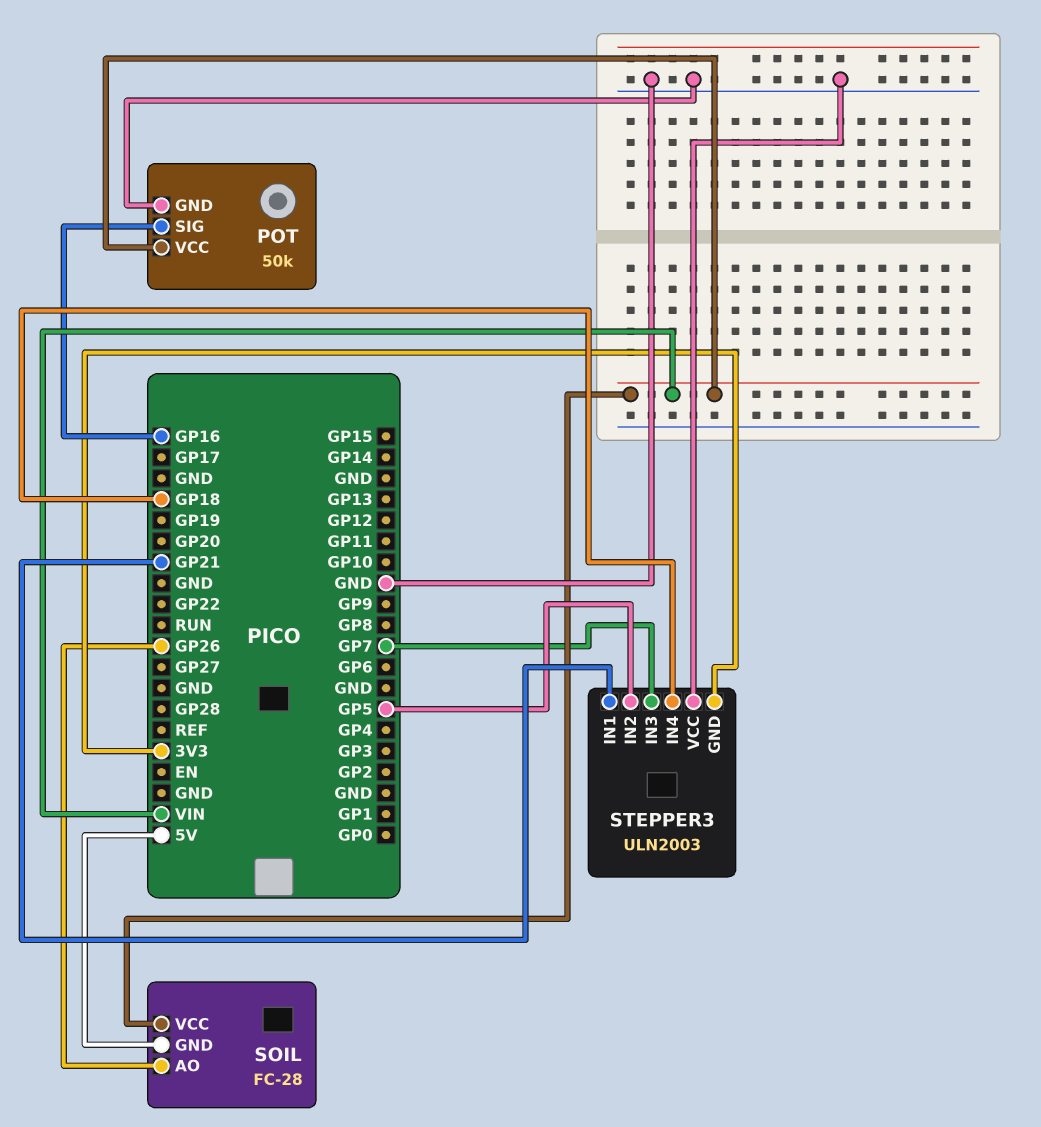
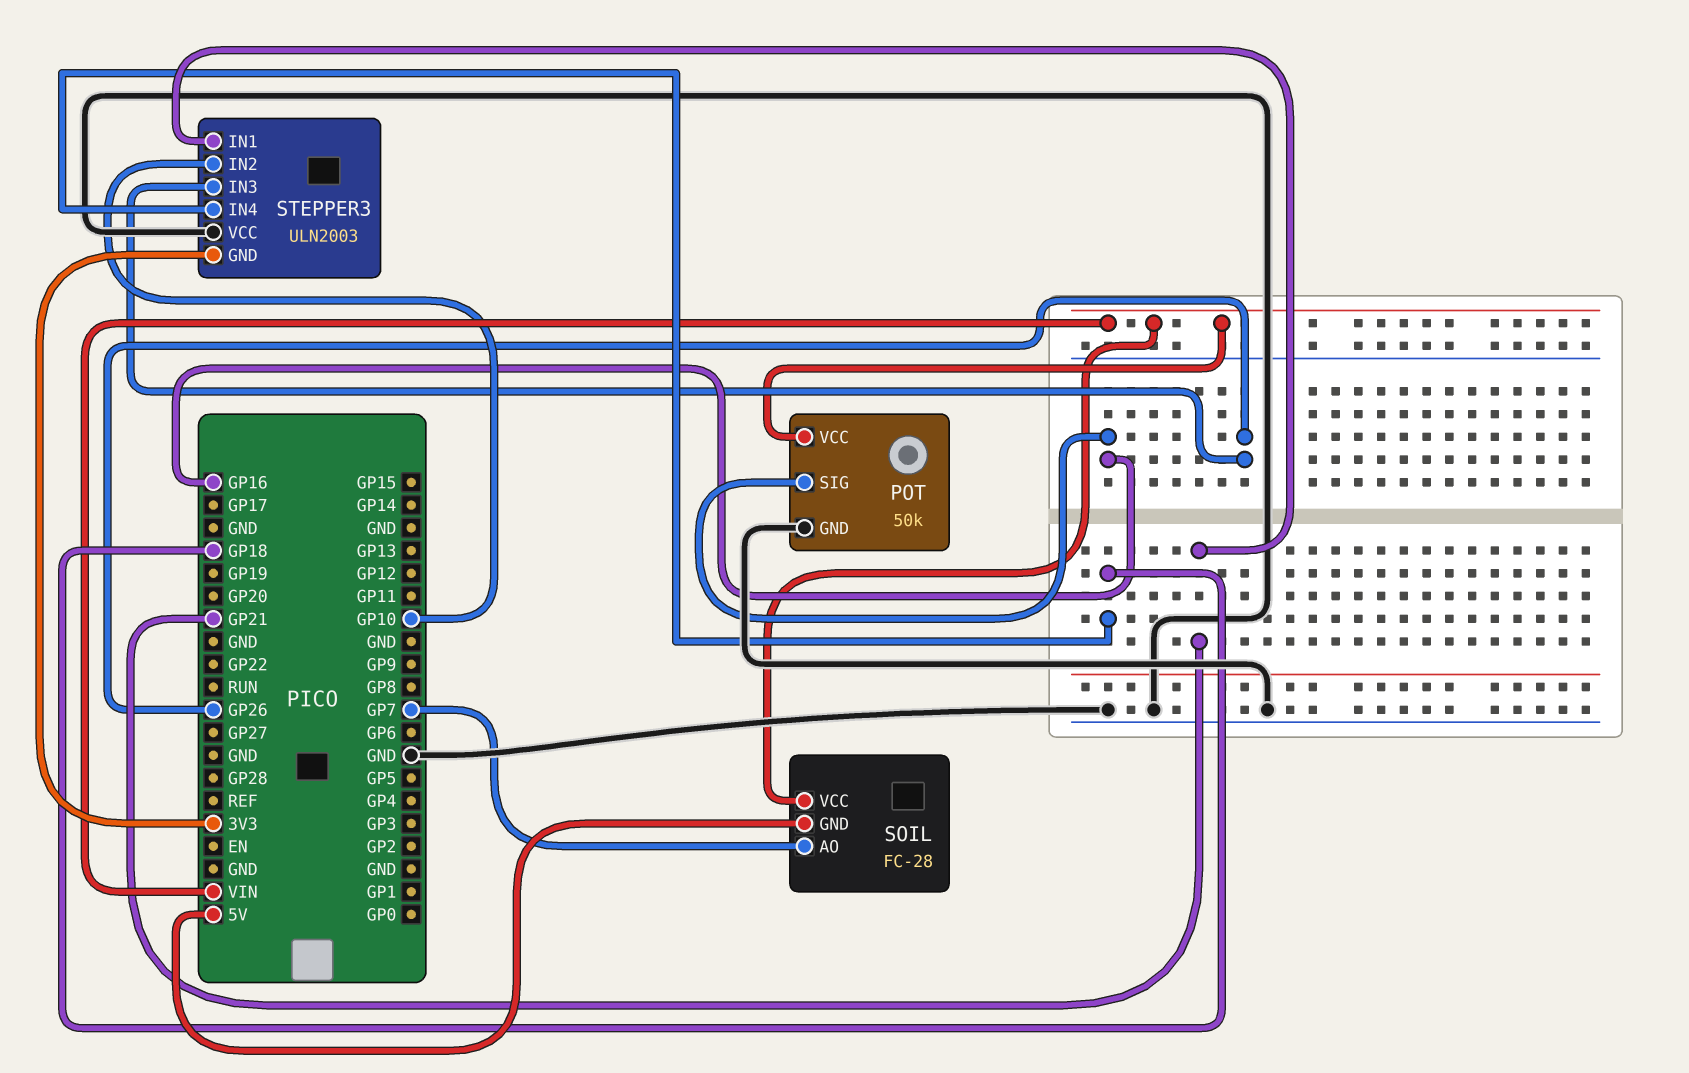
SOIL pin AO: GP26 -> GP7
STEPPER3 pin IN2: GP5 -> GP10
STEPPER3 pin IN3: GP7 -> GP26

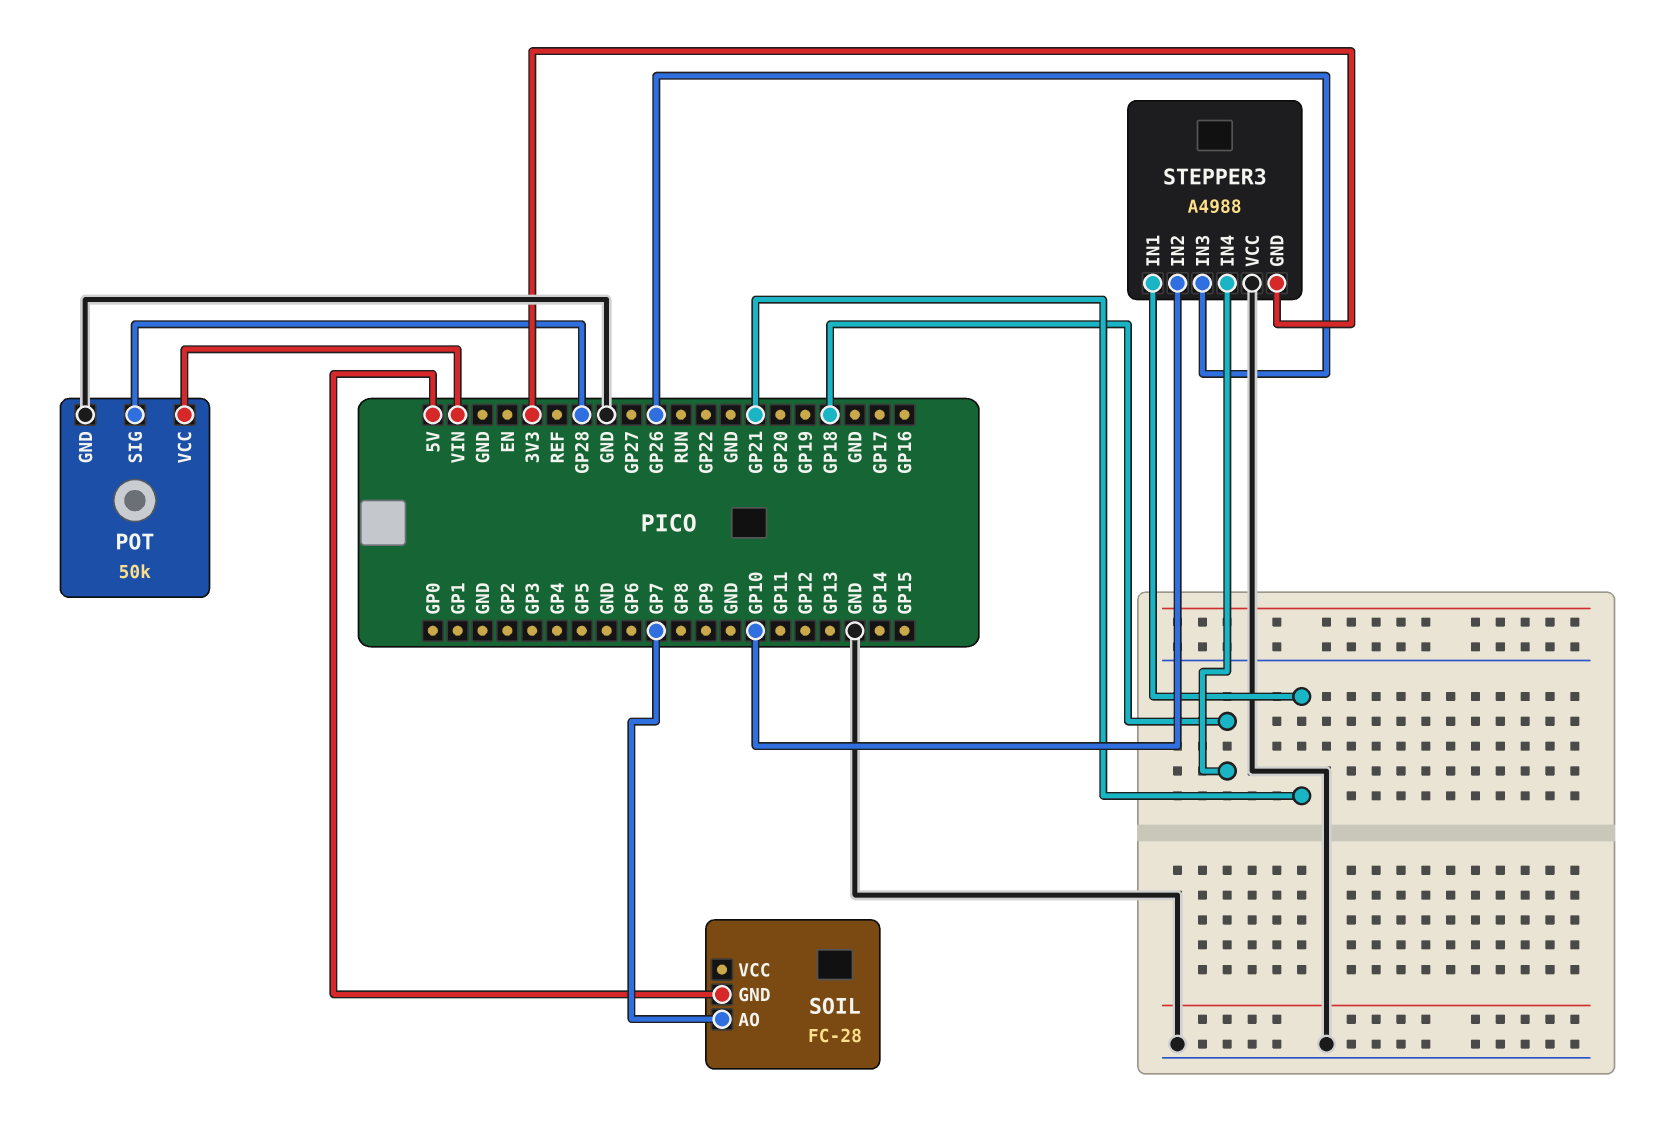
POT pin SIG: GP16 -> GP28
SOIL pin VCC: VIN -> none
STEPPER3: ULN2003 -> A4988

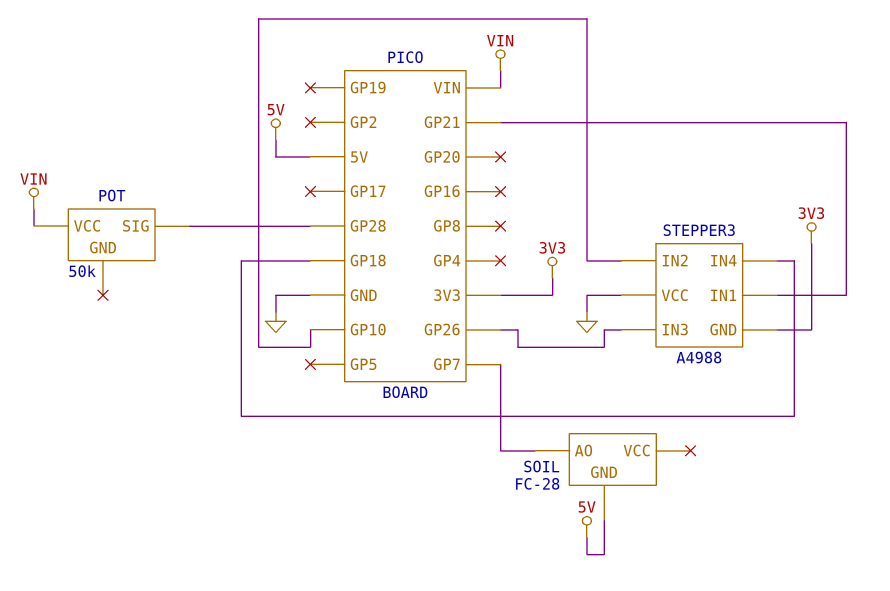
POT pin GND: GND -> none

